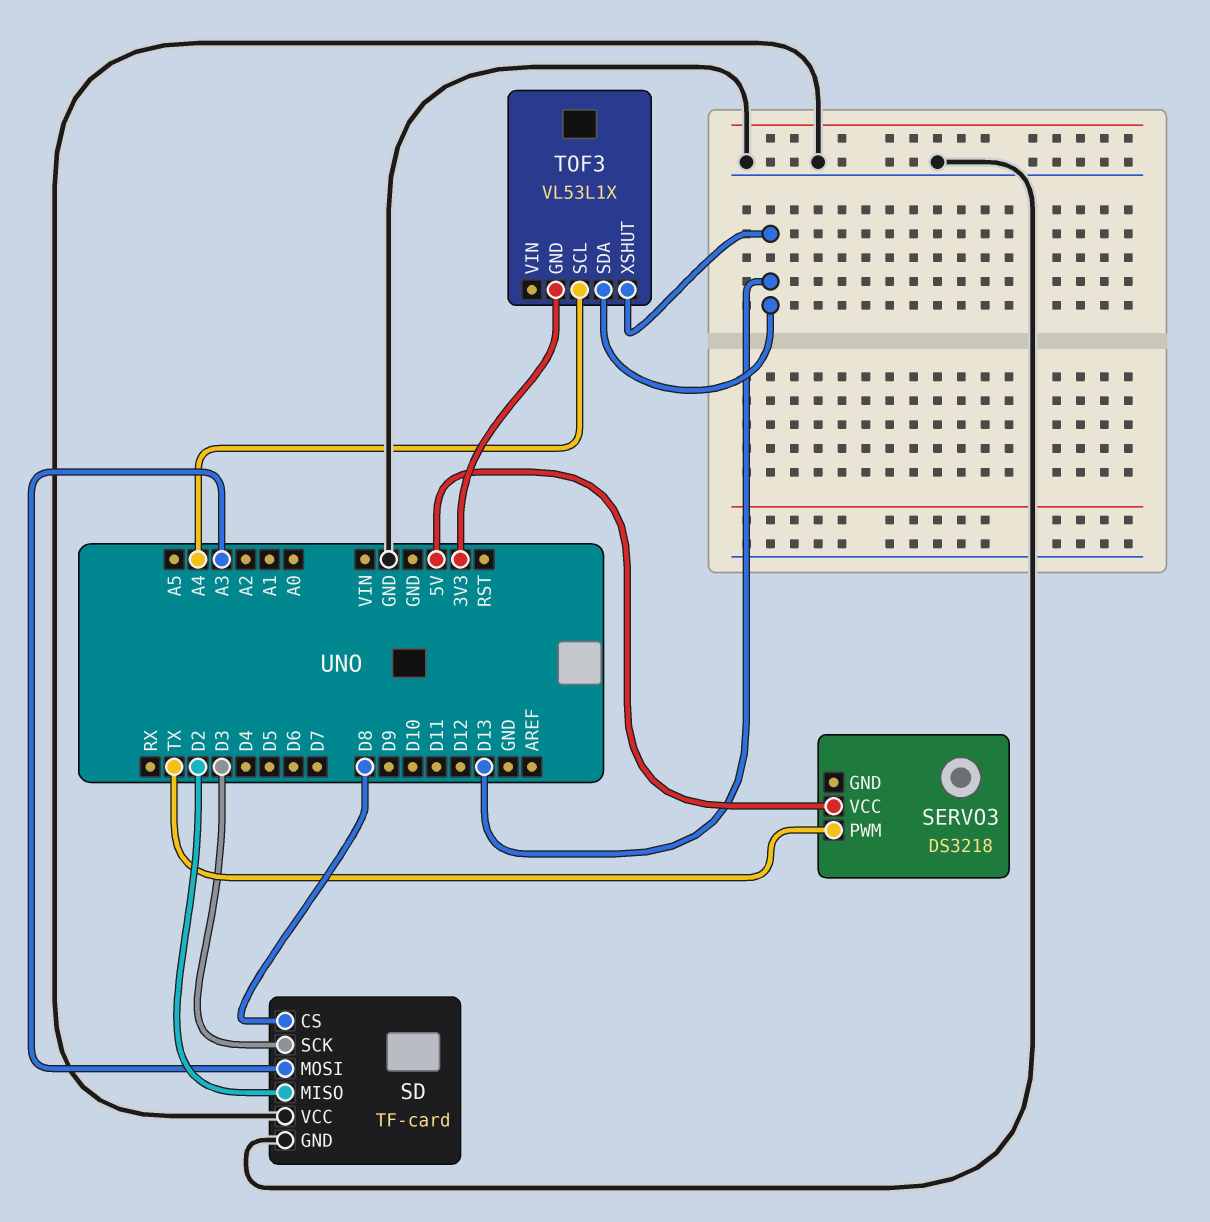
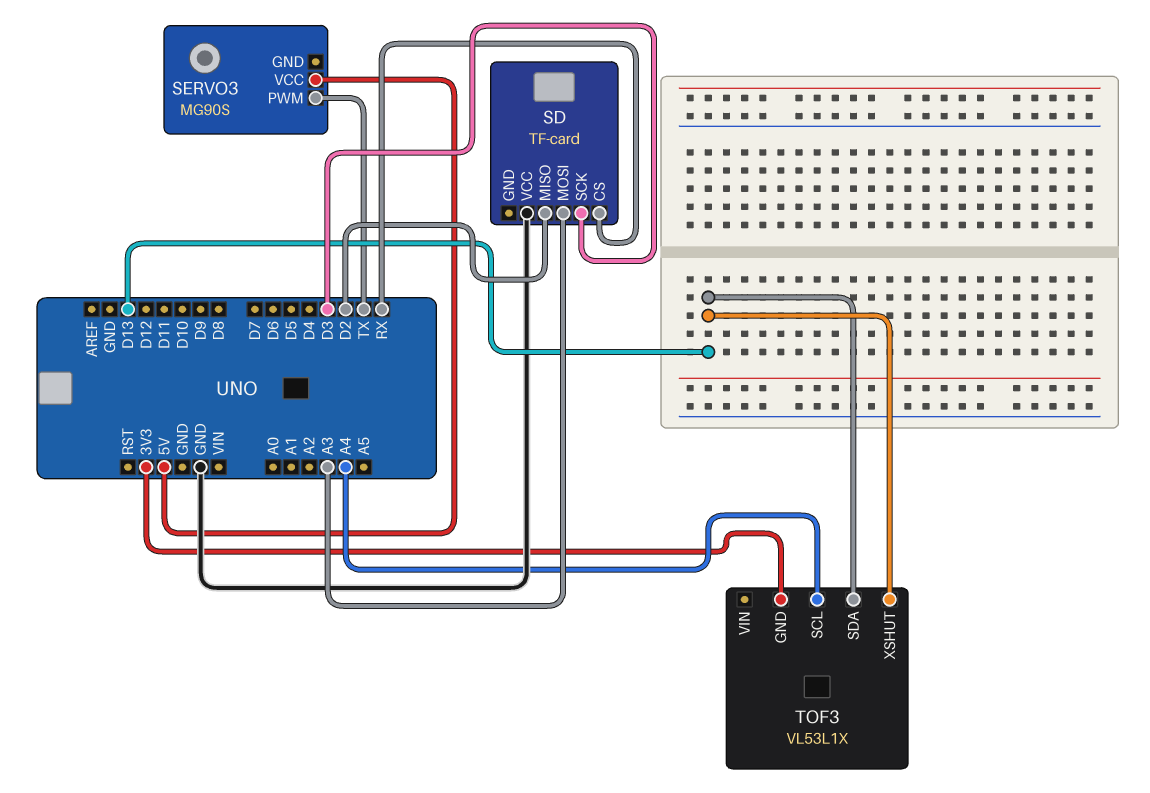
SD pin CS: D8 -> RX
SD pin GND: GND -> none
SERVO3: DS3218 -> MG90S

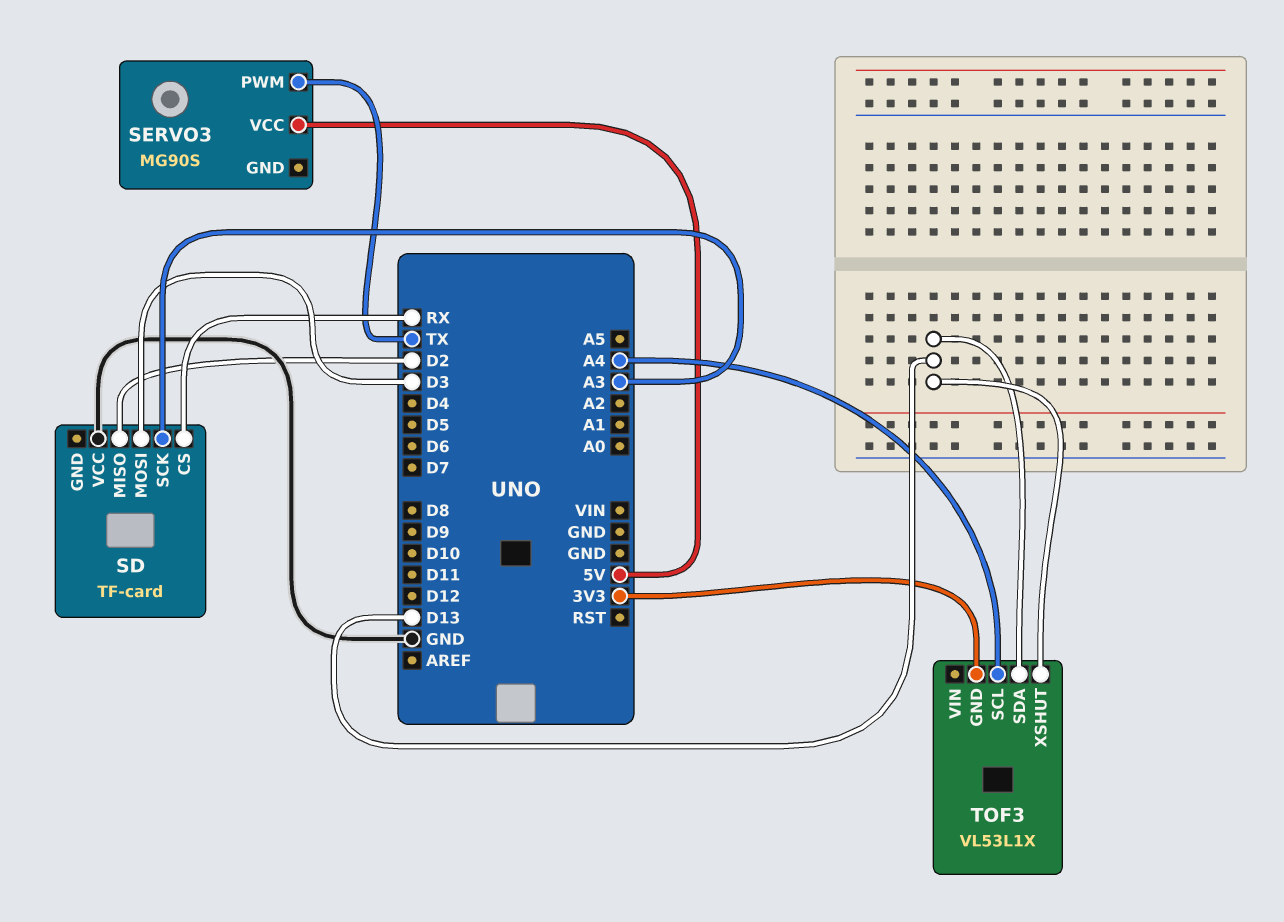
SD pin MOSI: A3 -> D3
SD pin SCK: D3 -> A3

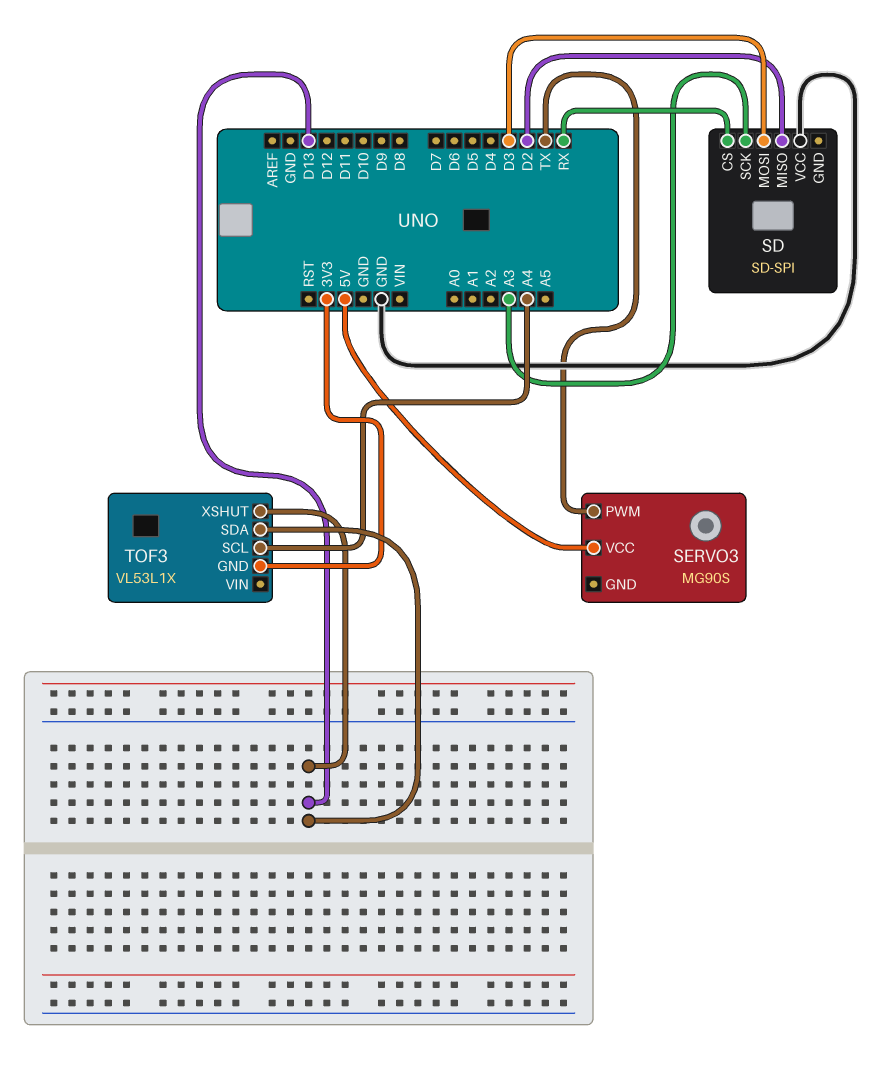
SD: TF-card -> SD-SPI

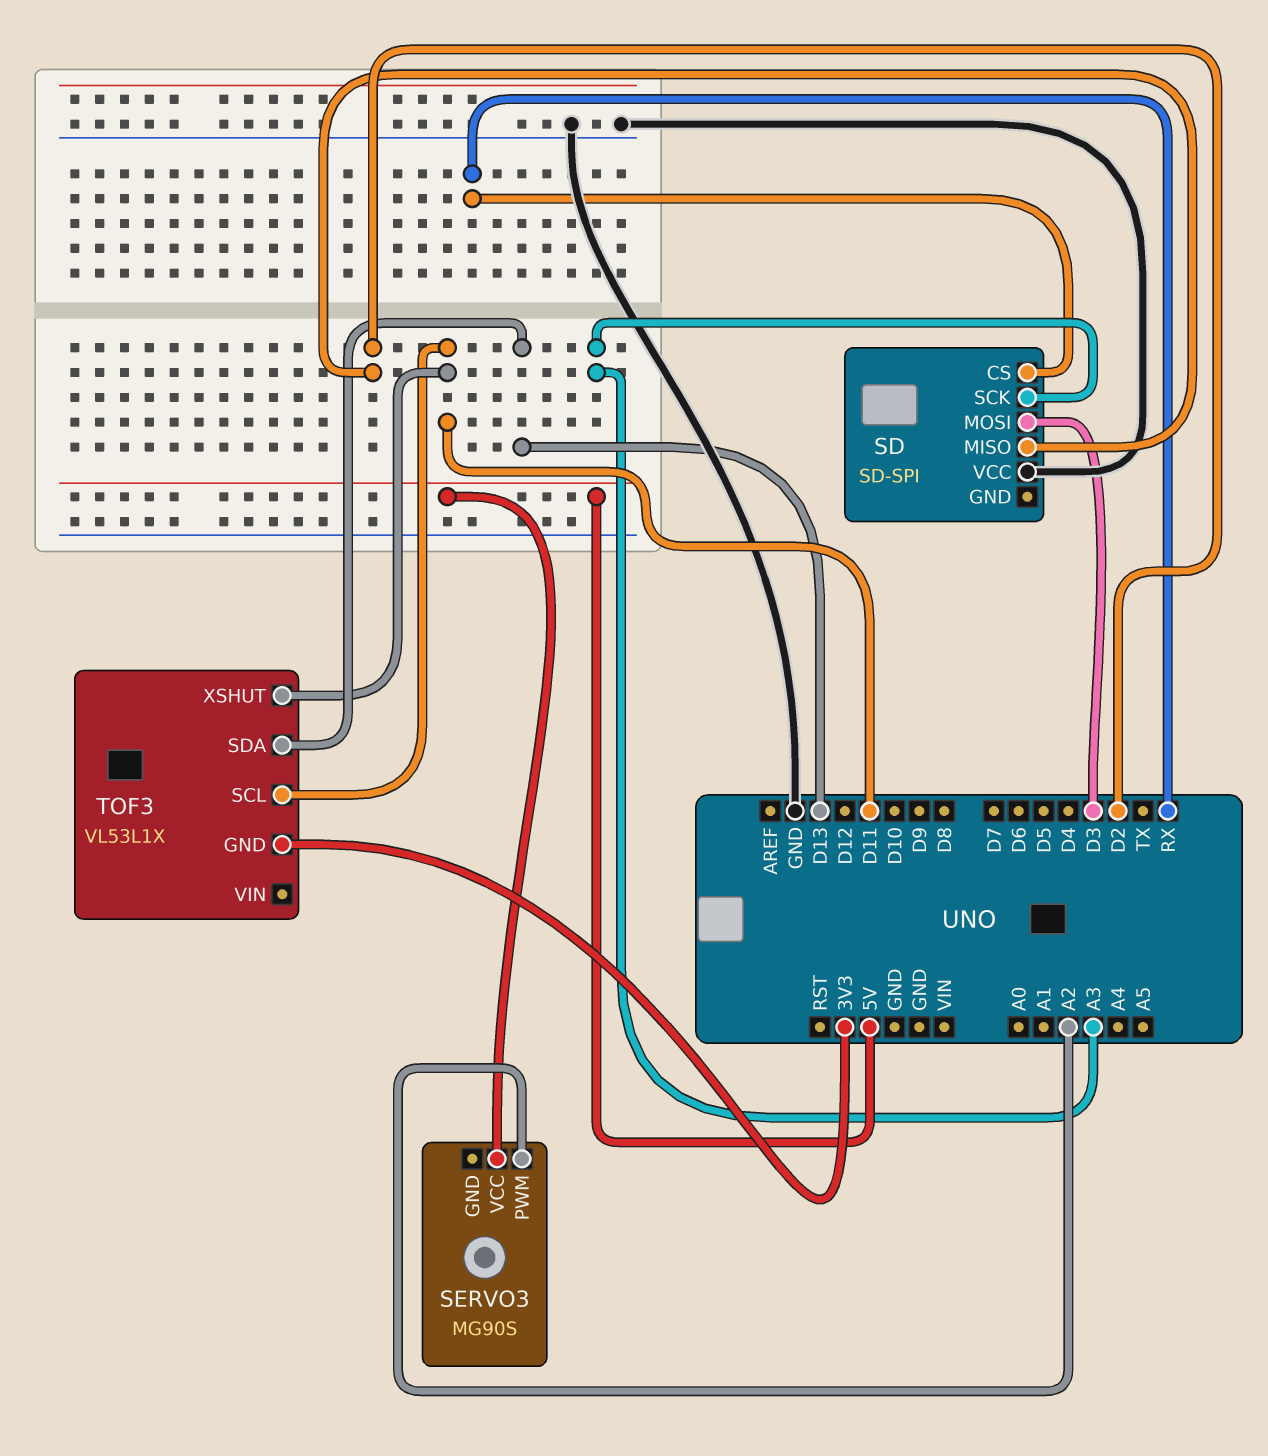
SERVO3 pin PWM: TX -> A2
TOF3 pin SCL: A4 -> D11
TOF3 pin XSHUT: D13 -> D11

